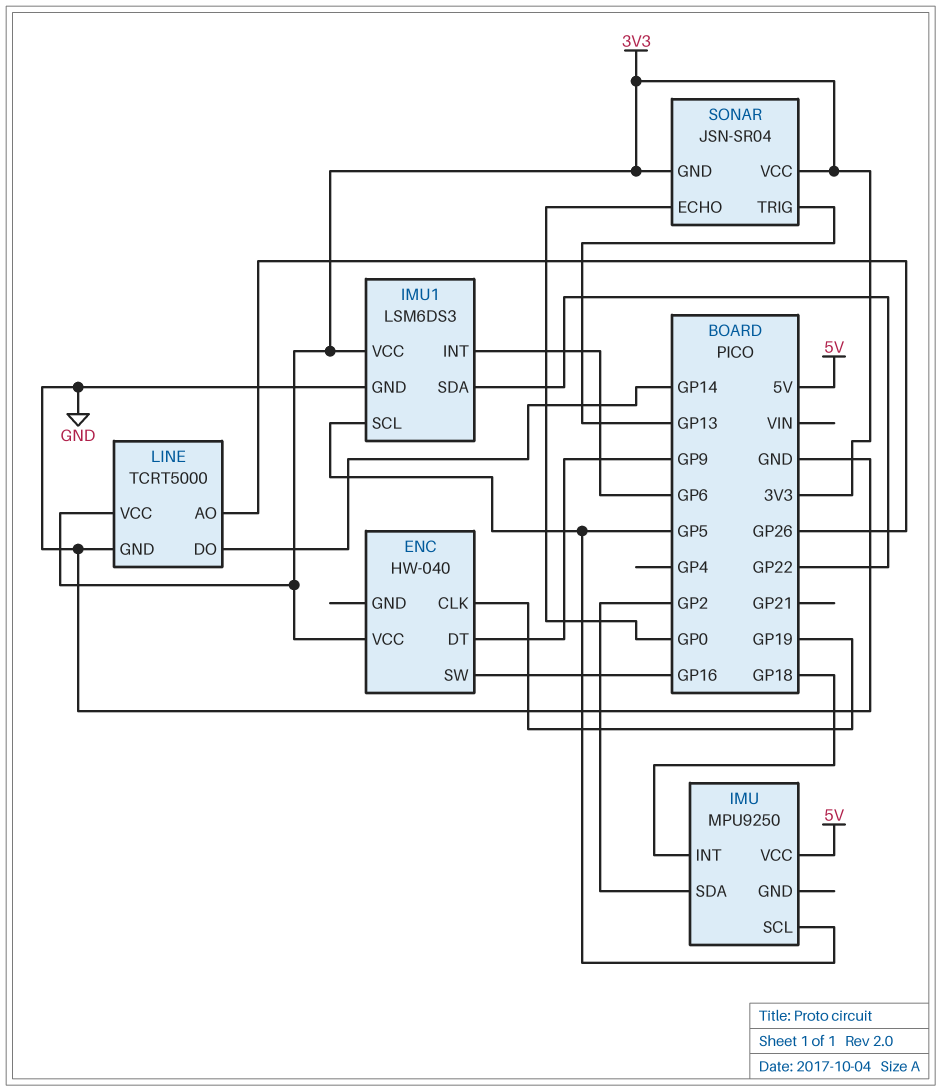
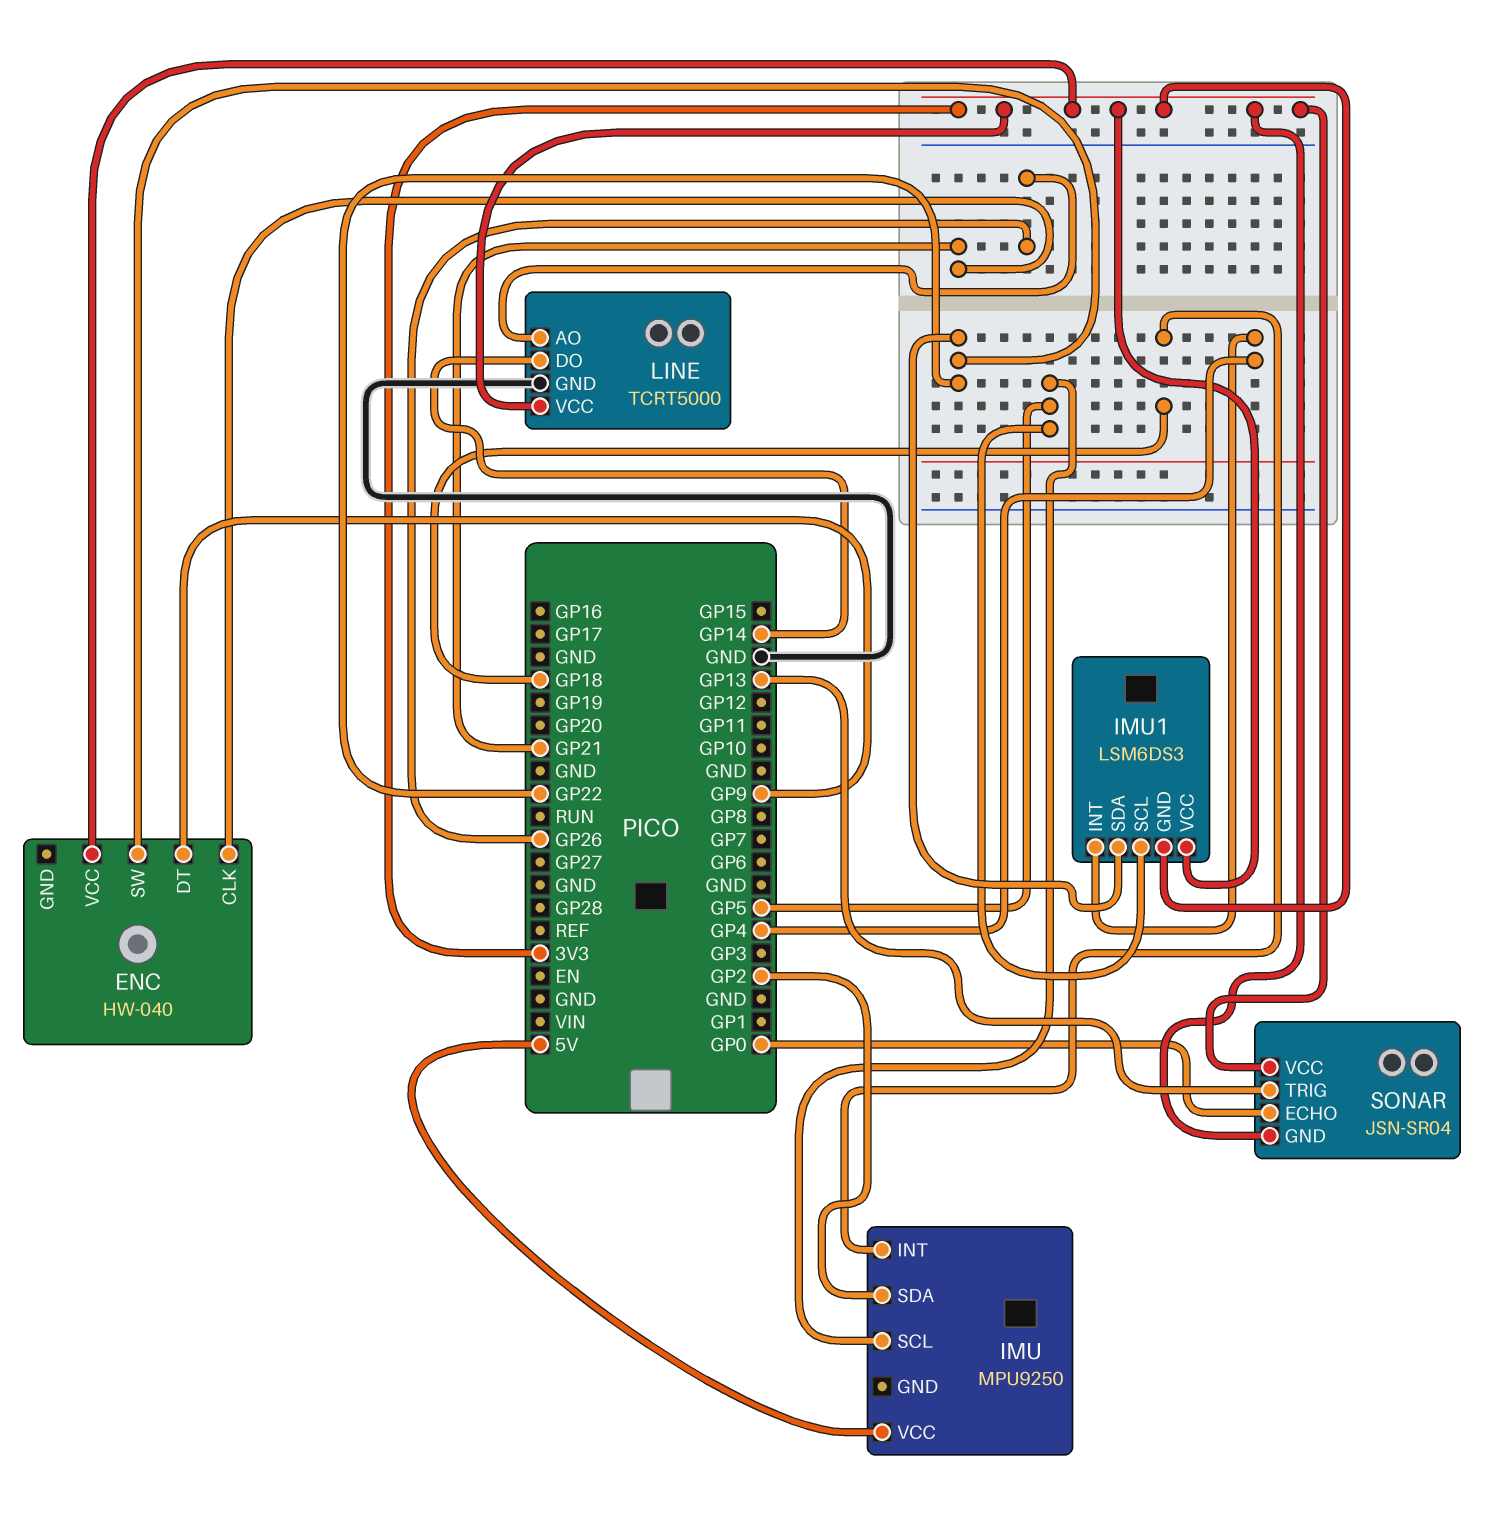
ENC pin CLK: GP19 -> GP21
ENC pin SW: GP16 -> GP22
IMU1 pin GND: GND -> 3V3
IMU1 pin INT: GP6 -> GP4

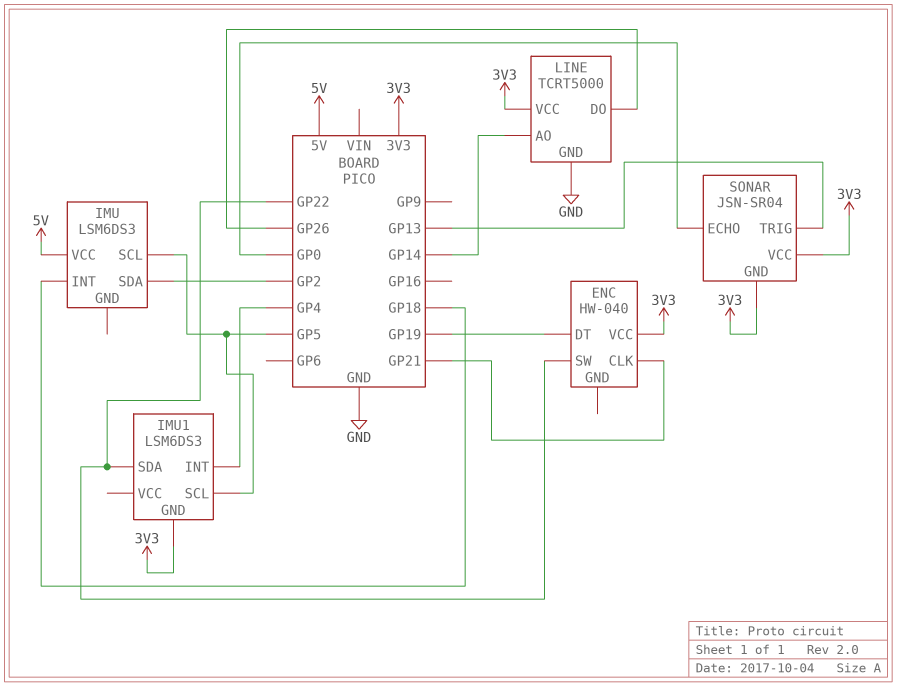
ENC pin DT: GP9 -> GP19
IMU: MPU9250 -> LSM6DS3
IMU1 pin VCC: 3V3 -> none
LINE pin AO: GP26 -> GP14
LINE pin DO: GP14 -> GP26

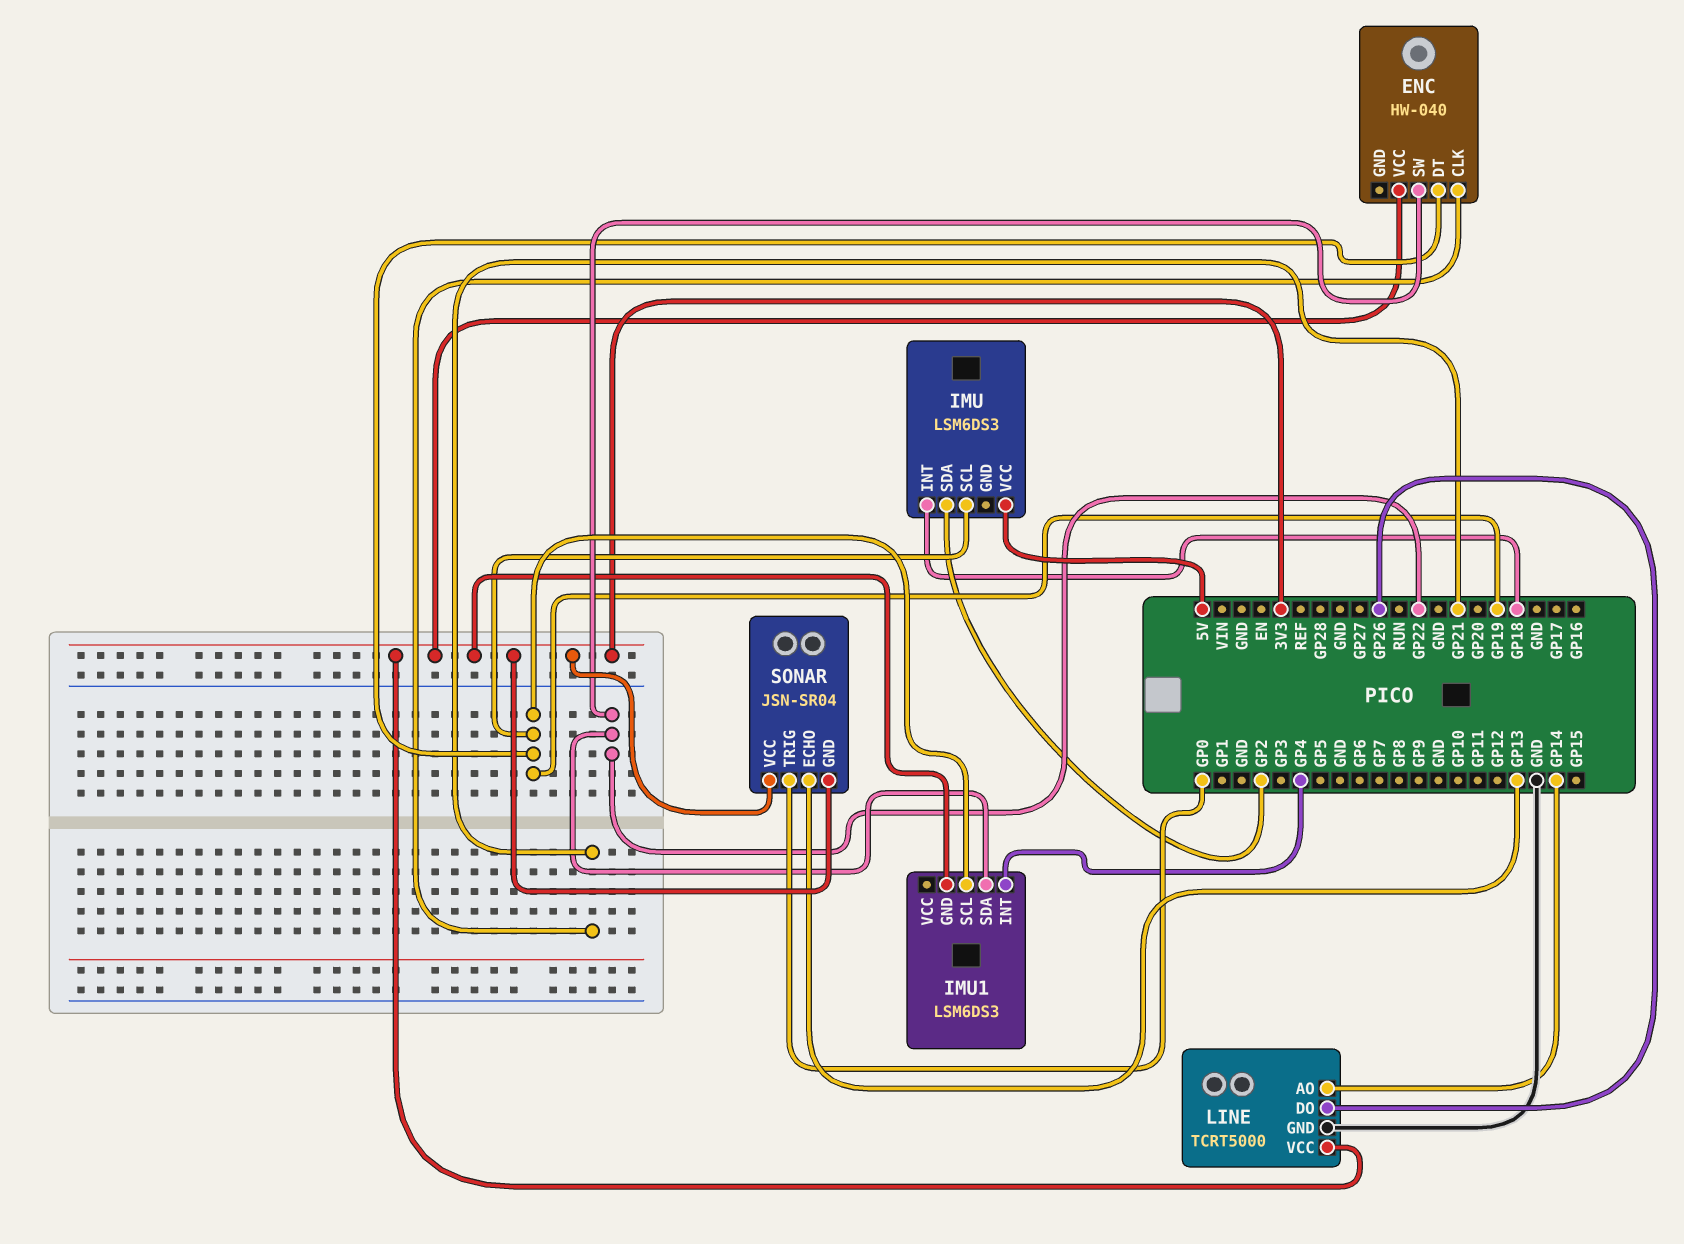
IMU pin SCL: GP5 -> GP19
IMU1 pin SCL: GP5 -> GP19
SONAR pin ECHO: GP0 -> GP13
SONAR pin TRIG: GP13 -> GP0

